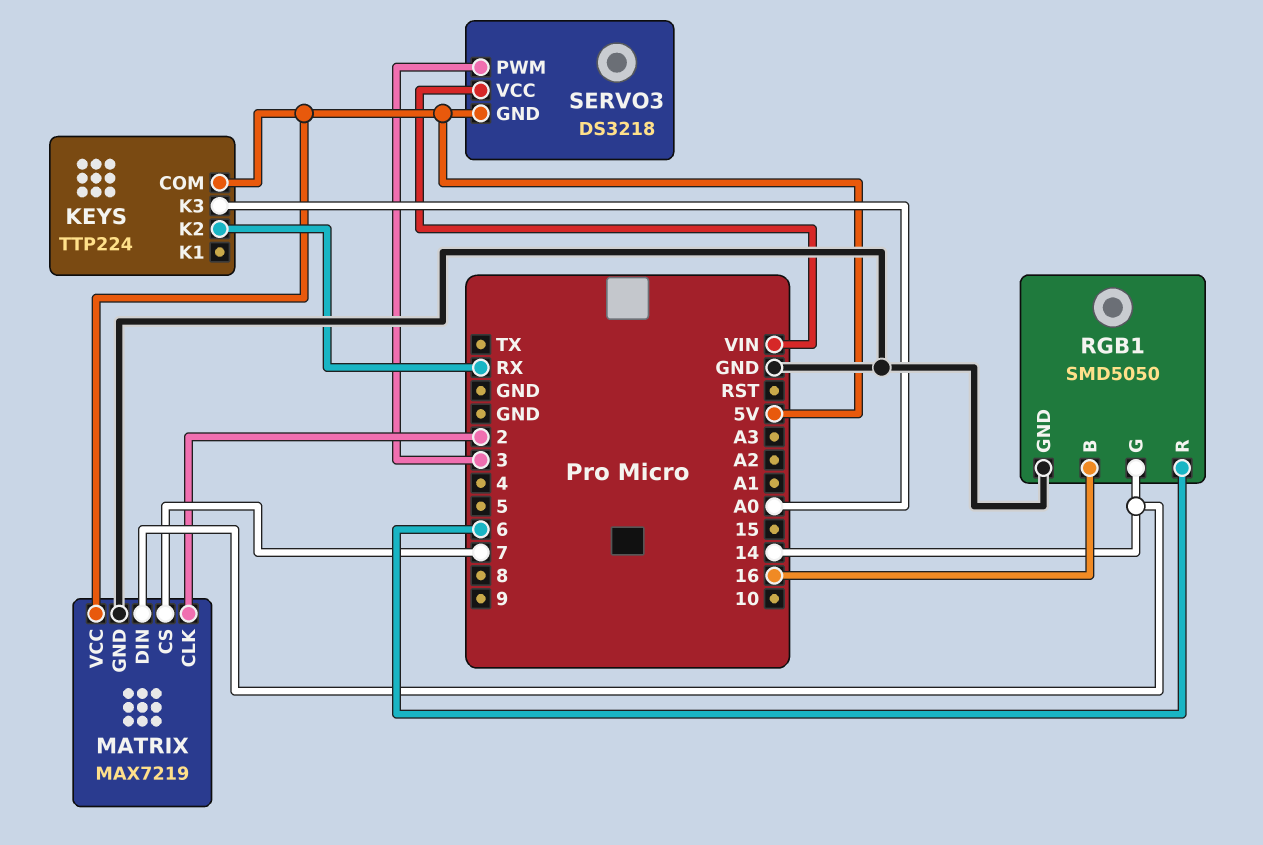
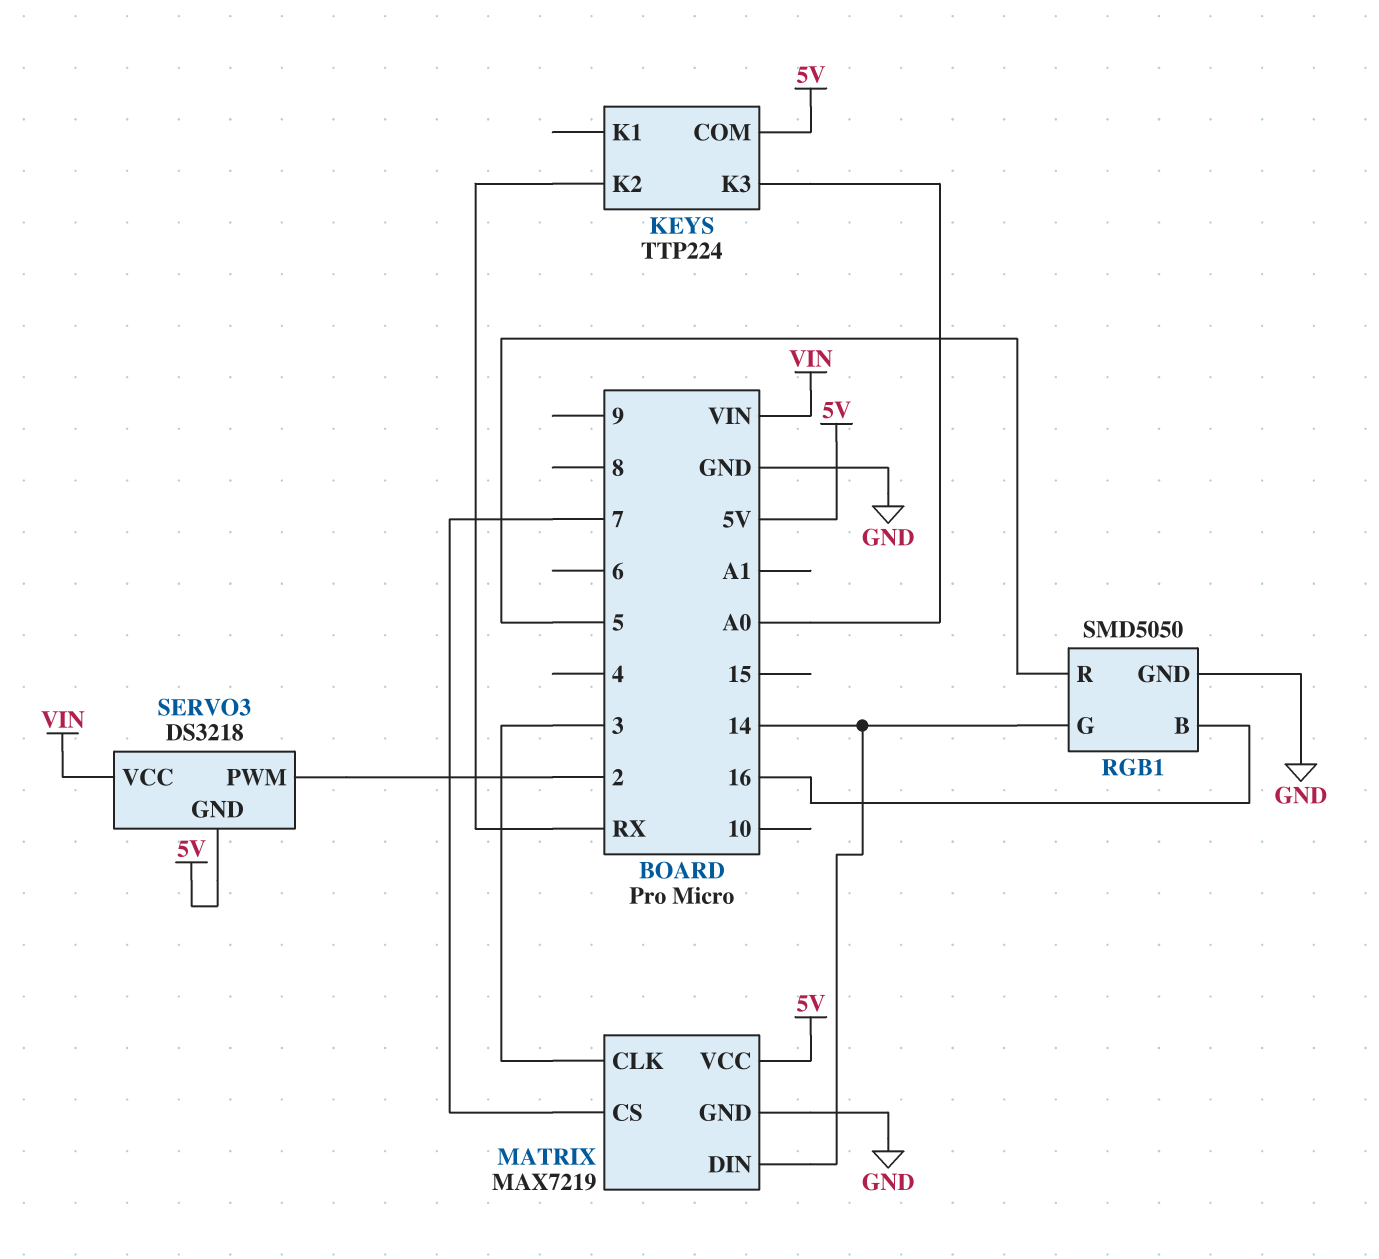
MATRIX pin CLK: 2 -> 3
RGB1 pin R: 6 -> 5
SERVO3 pin PWM: 3 -> 2

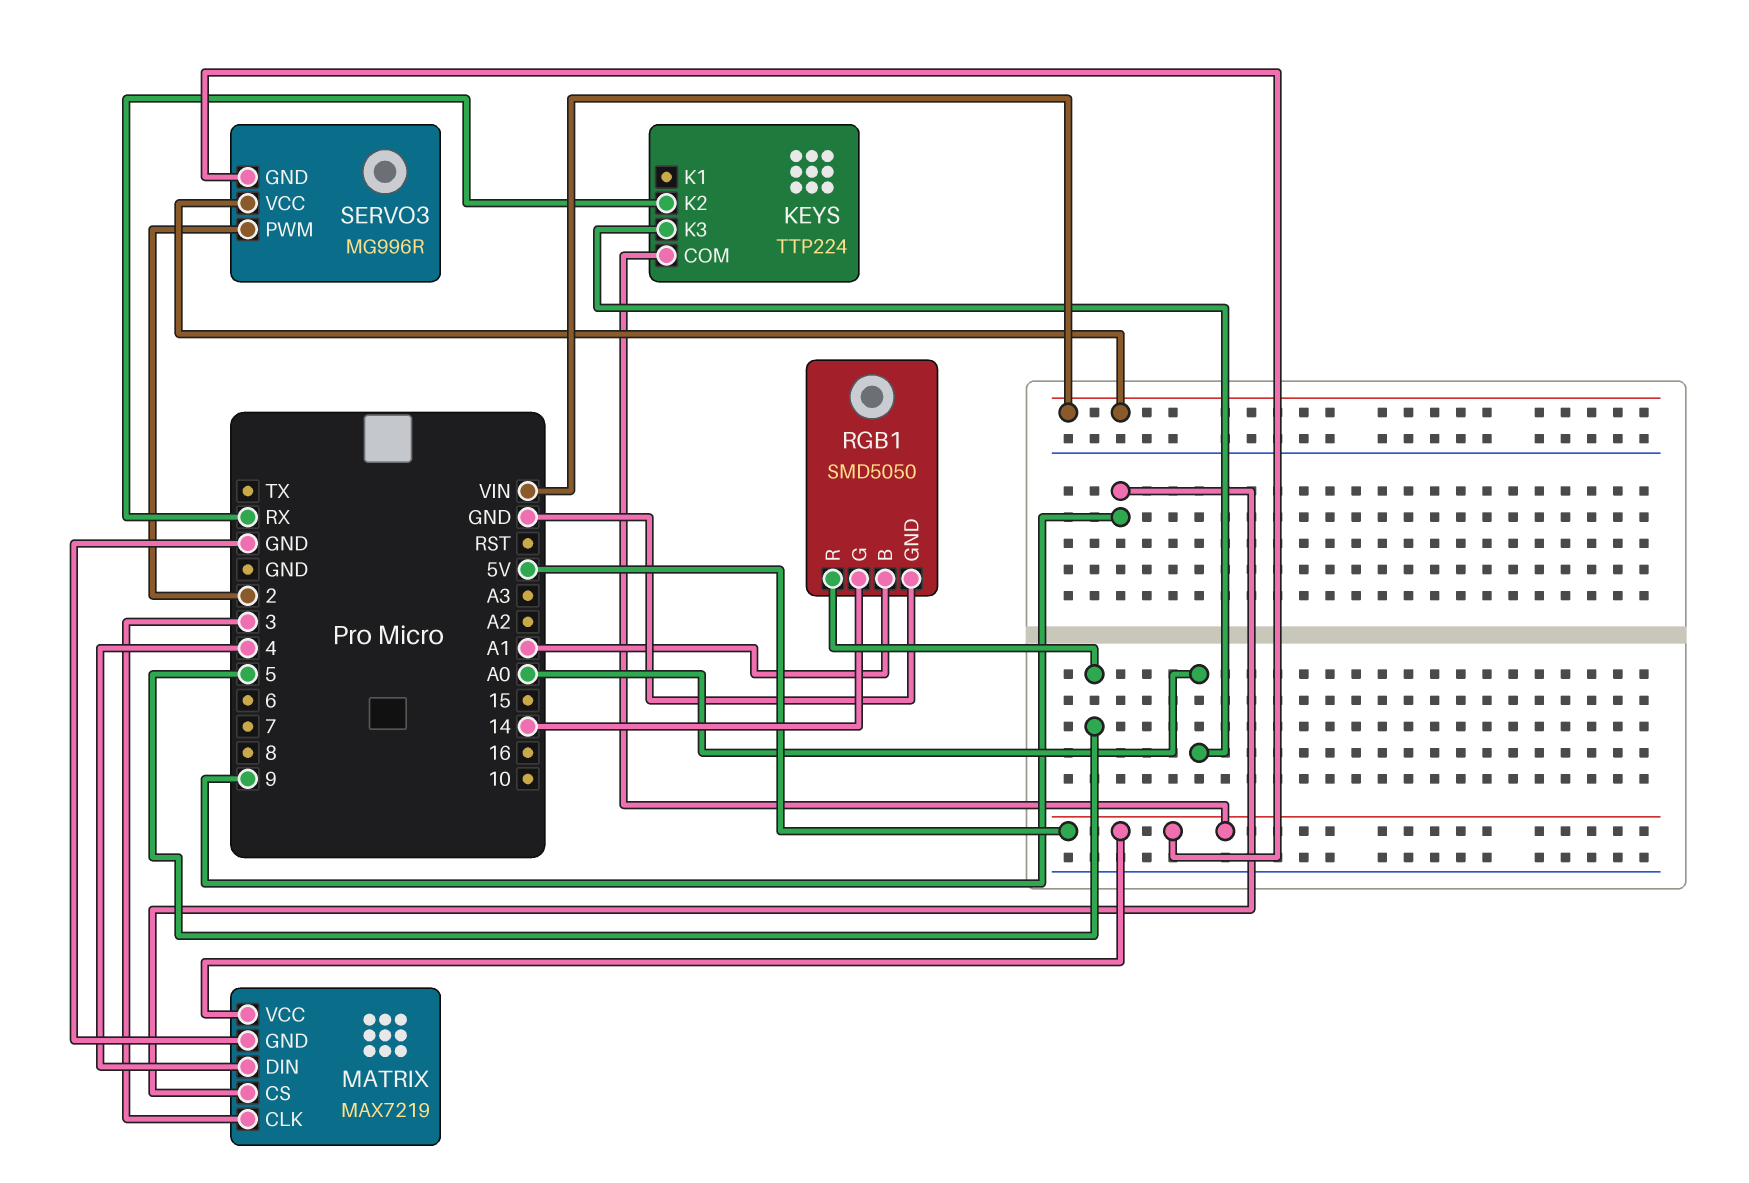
MATRIX pin CS: 7 -> 9
MATRIX pin DIN: 14 -> 4
RGB1 pin B: 16 -> A1
SERVO3: DS3218 -> MG996R

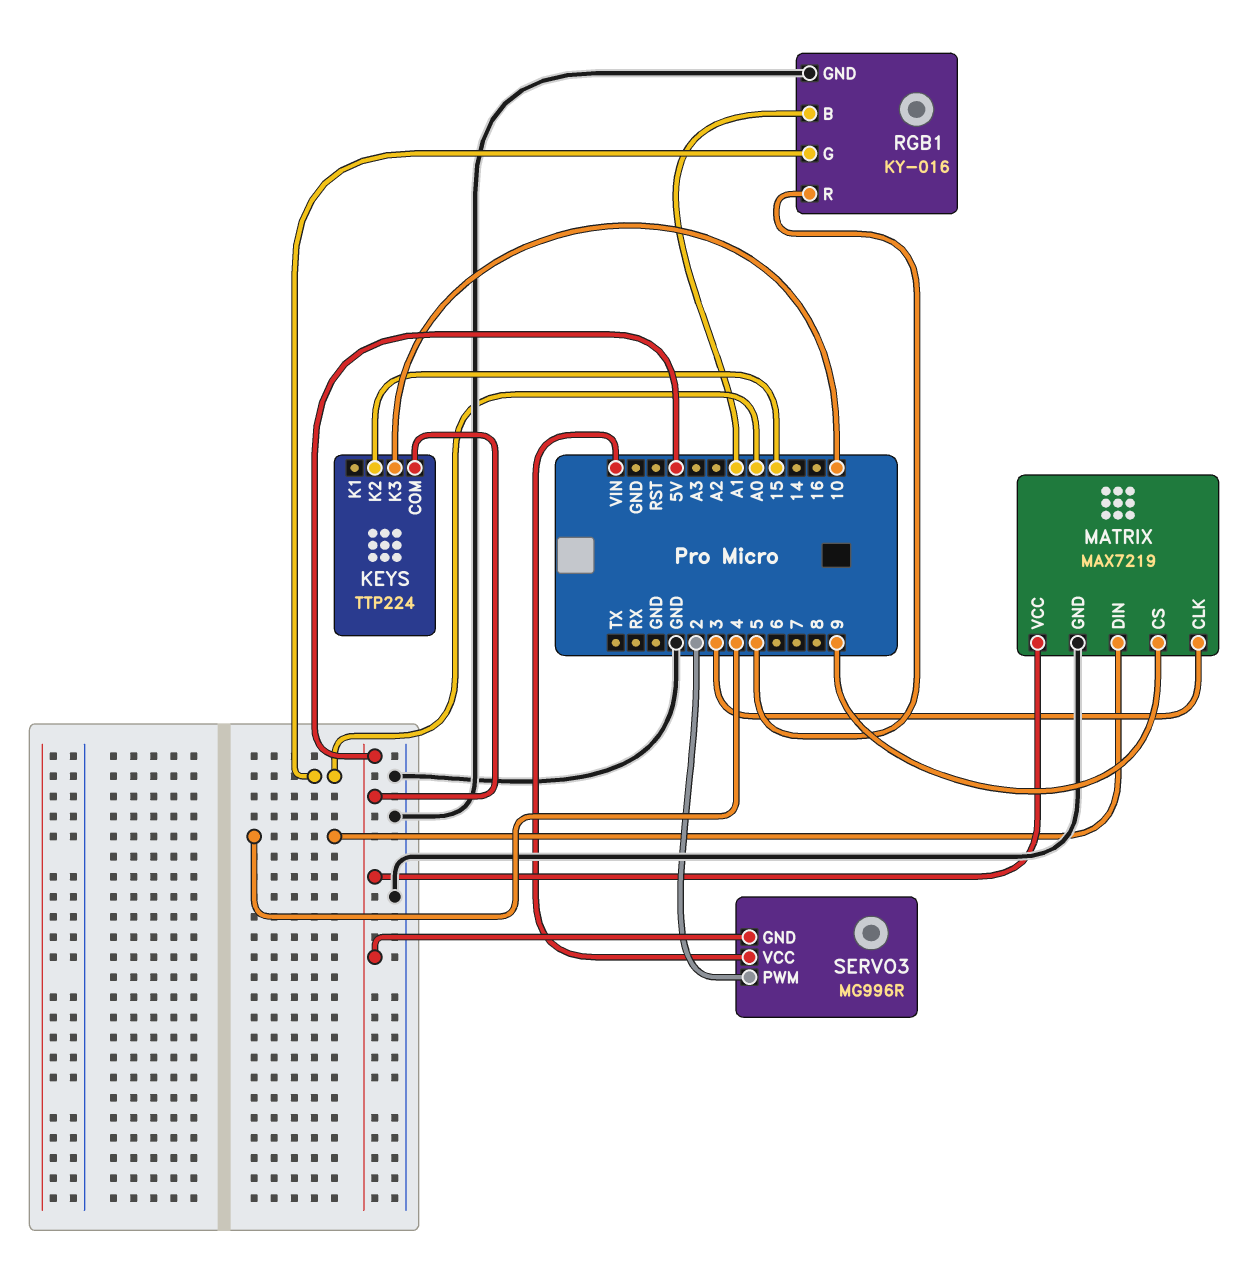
KEYS pin K2: RX -> 15
KEYS pin K3: A0 -> 10
RGB1: SMD5050 -> KY-016
RGB1 pin G: 14 -> A0

